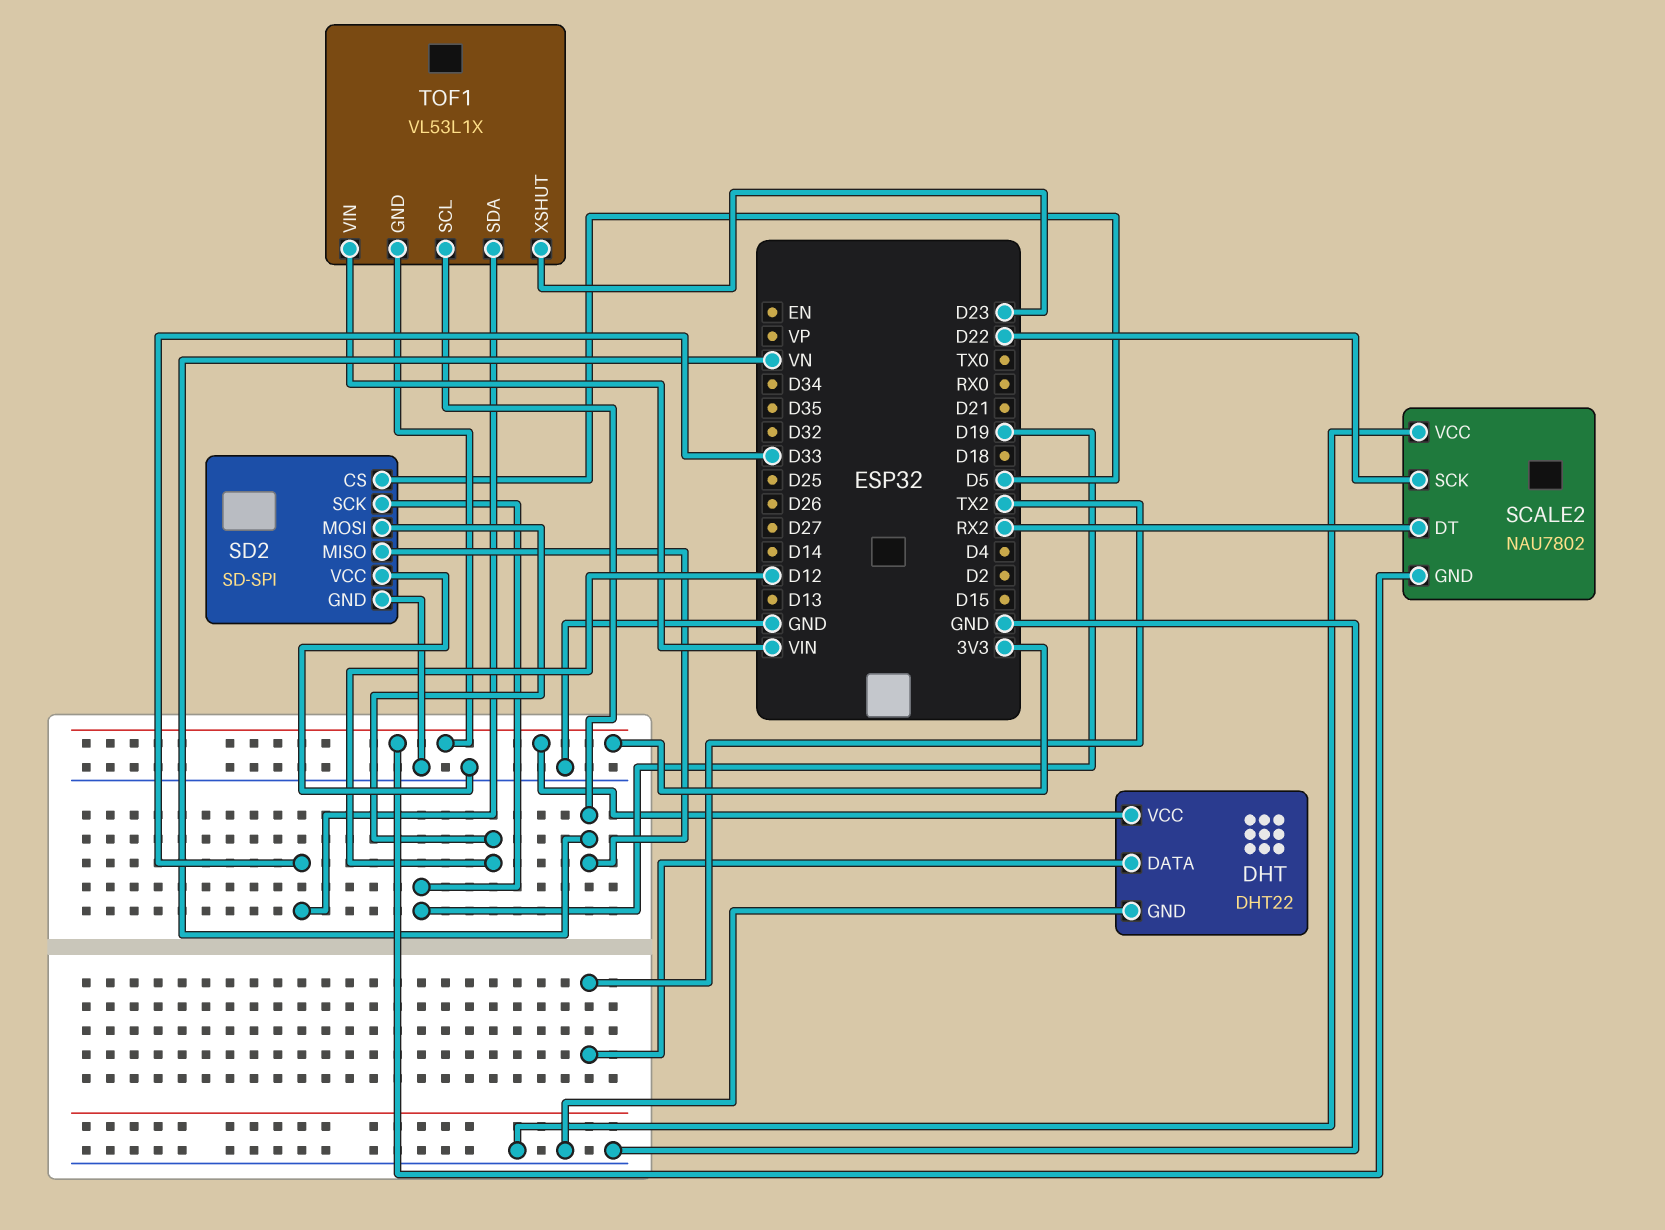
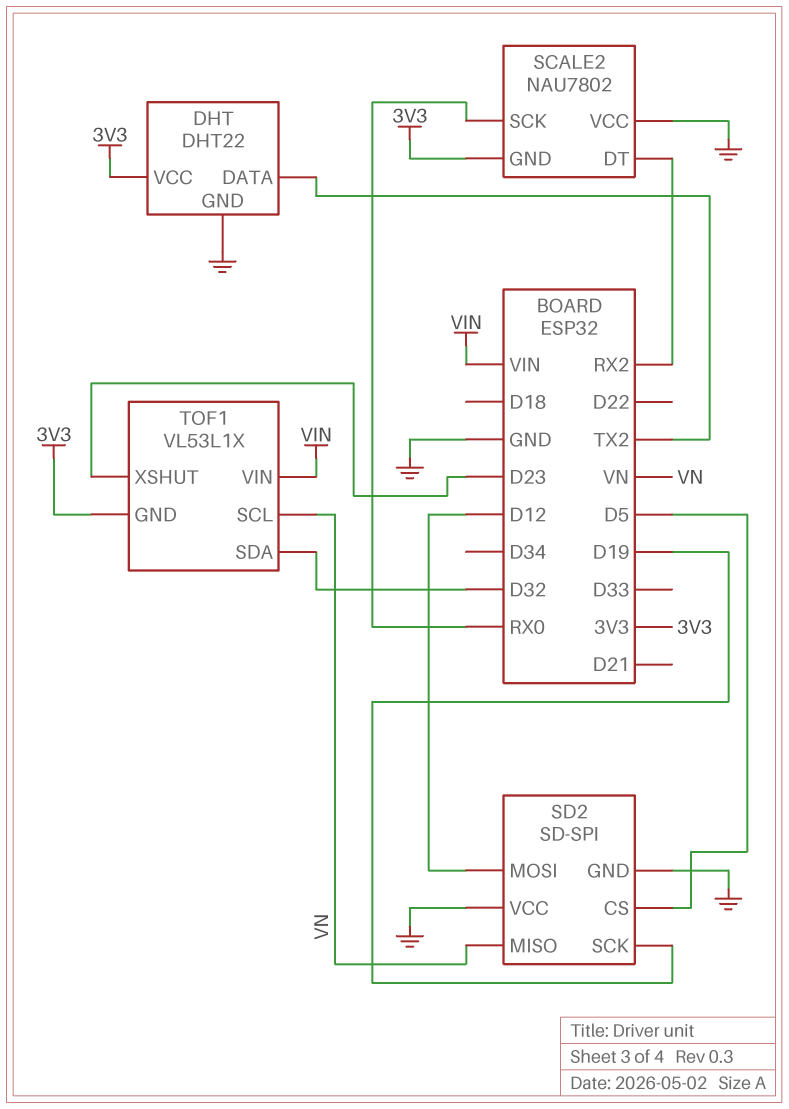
SCALE2 pin SCK: D22 -> RX0
TOF1 pin SDA: D33 -> D32

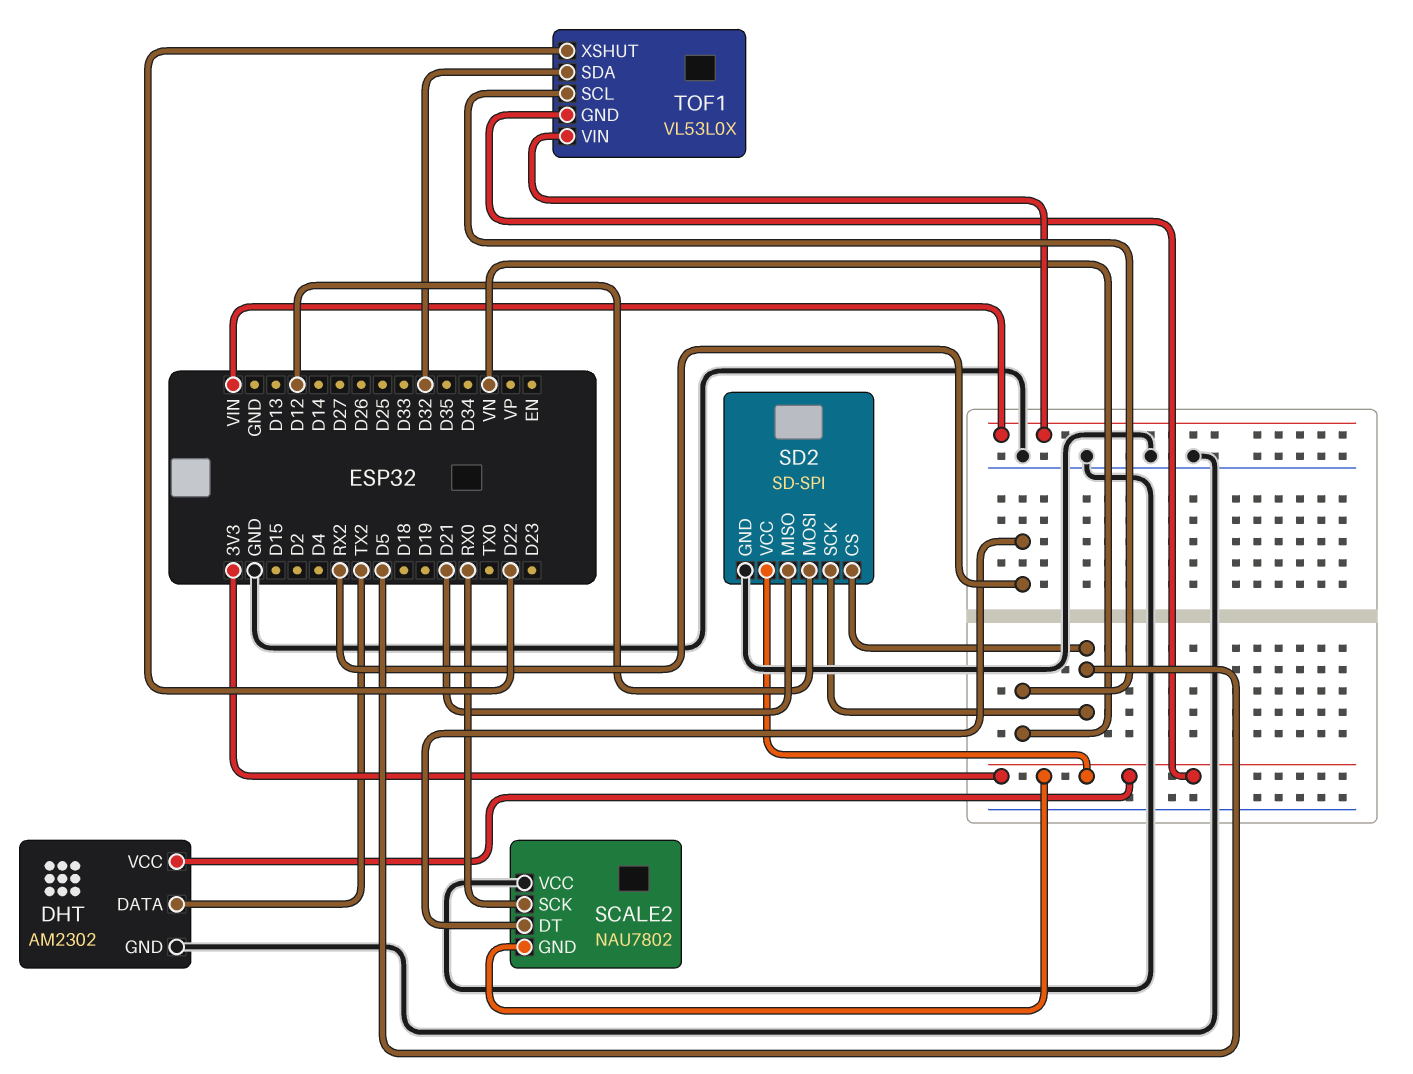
DHT: DHT22 -> AM2302
SD2 pin MISO: VN -> D21
SD2 pin SCK: D19 -> D5
SD2 pin VCC: GND -> 3V3
TOF1: VL53L1X -> VL53L0X
TOF1 pin XSHUT: D23 -> D22

